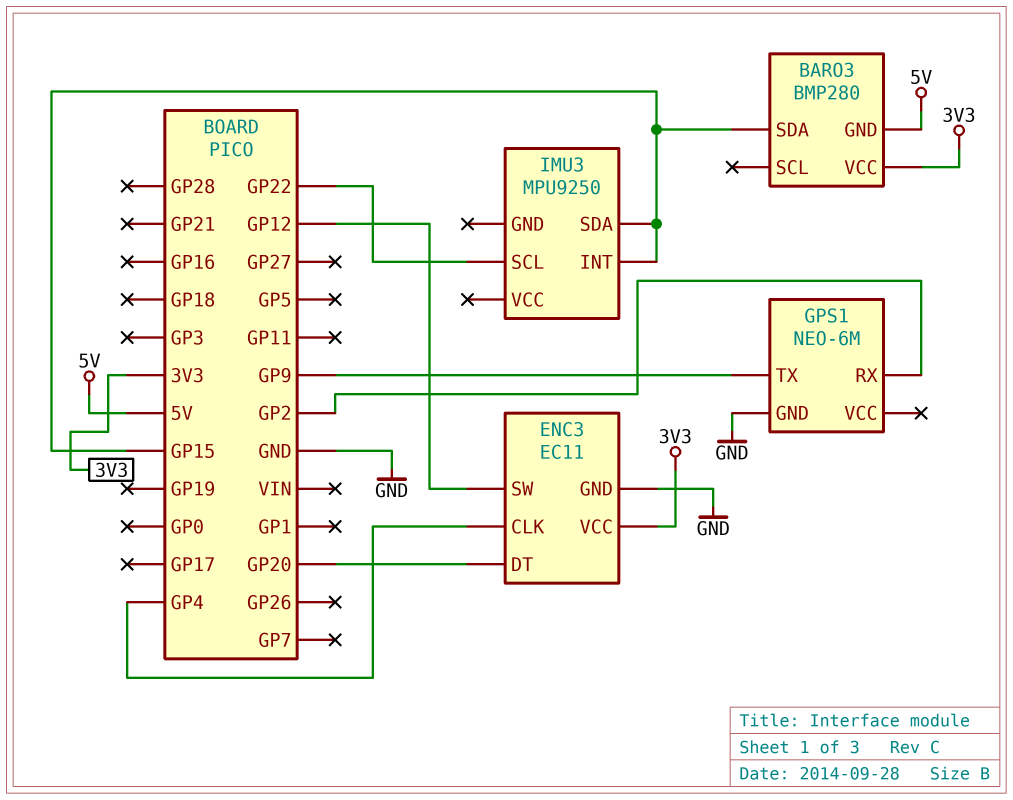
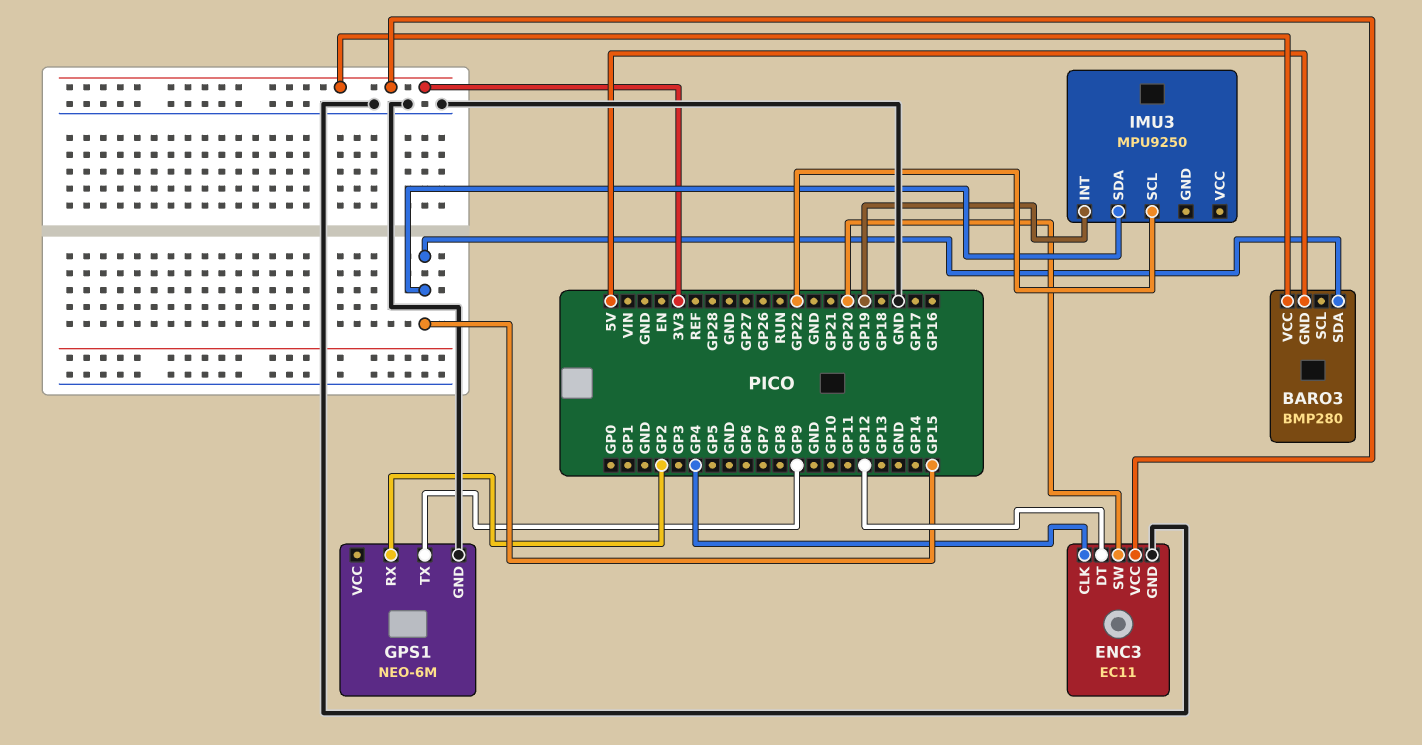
ENC3 pin DT: GP20 -> GP12
ENC3 pin SW: GP12 -> GP20
IMU3 pin INT: GP15 -> GP19

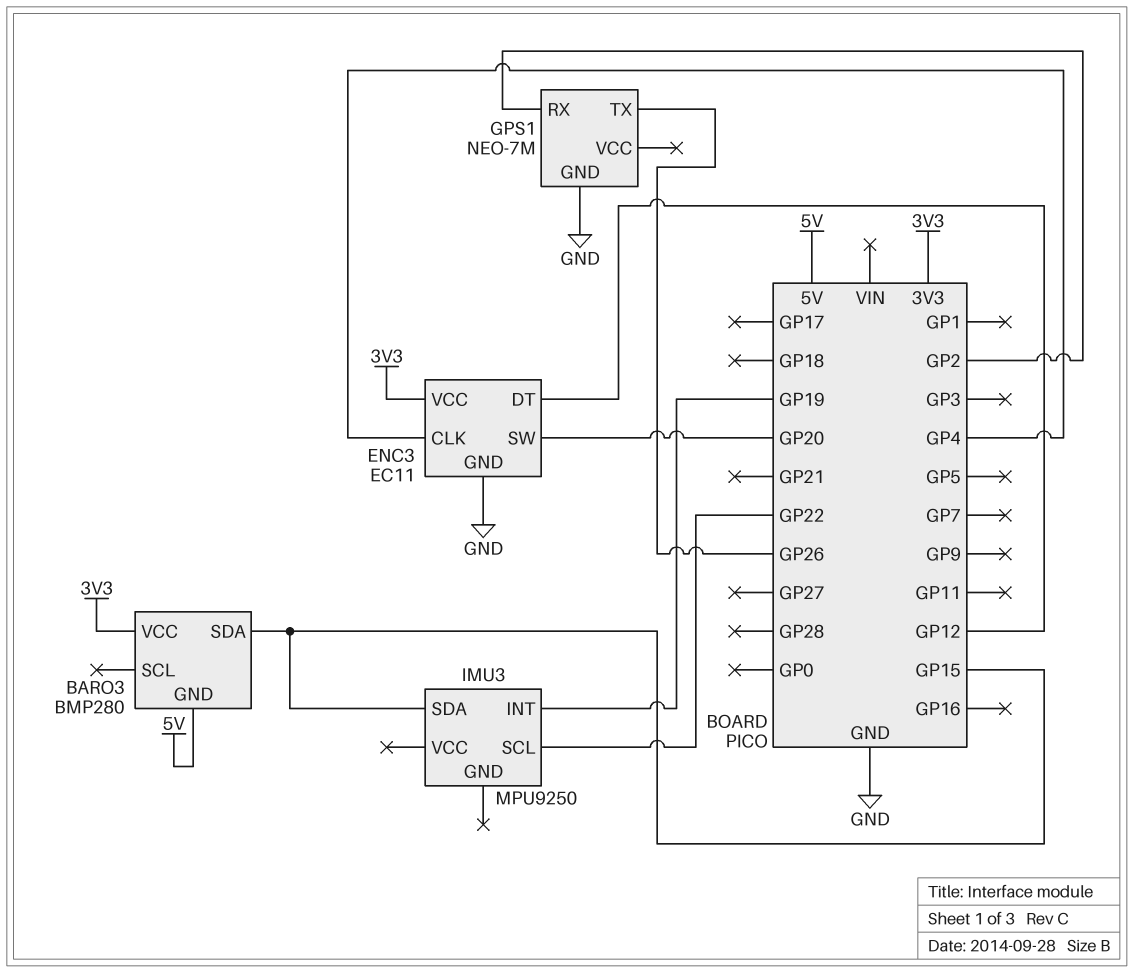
GPS1: NEO-6M -> NEO-7M
GPS1 pin TX: GP9 -> GP26

